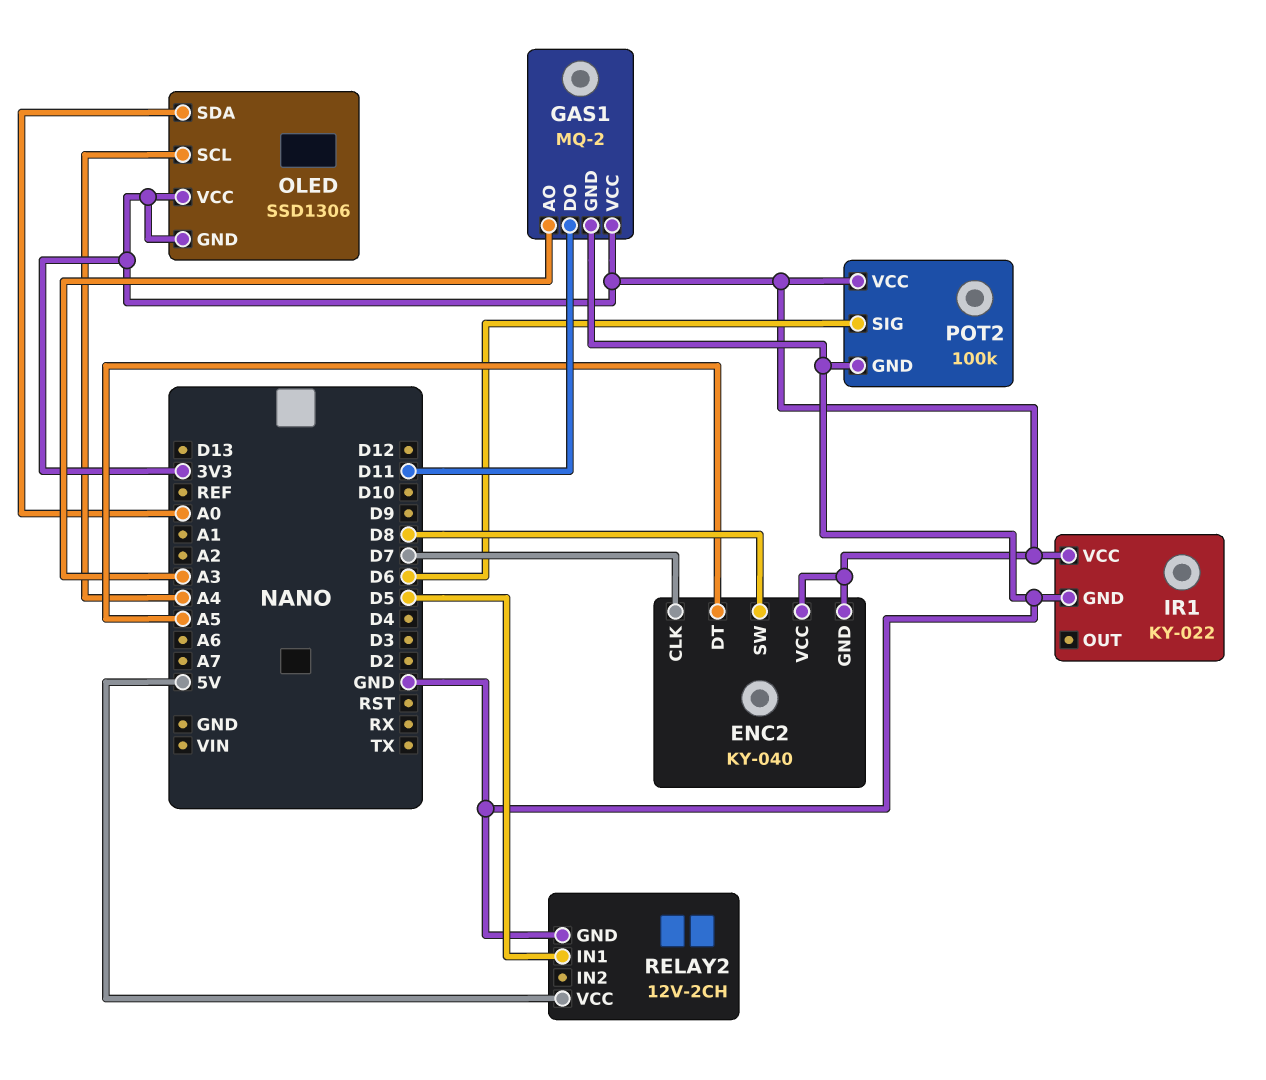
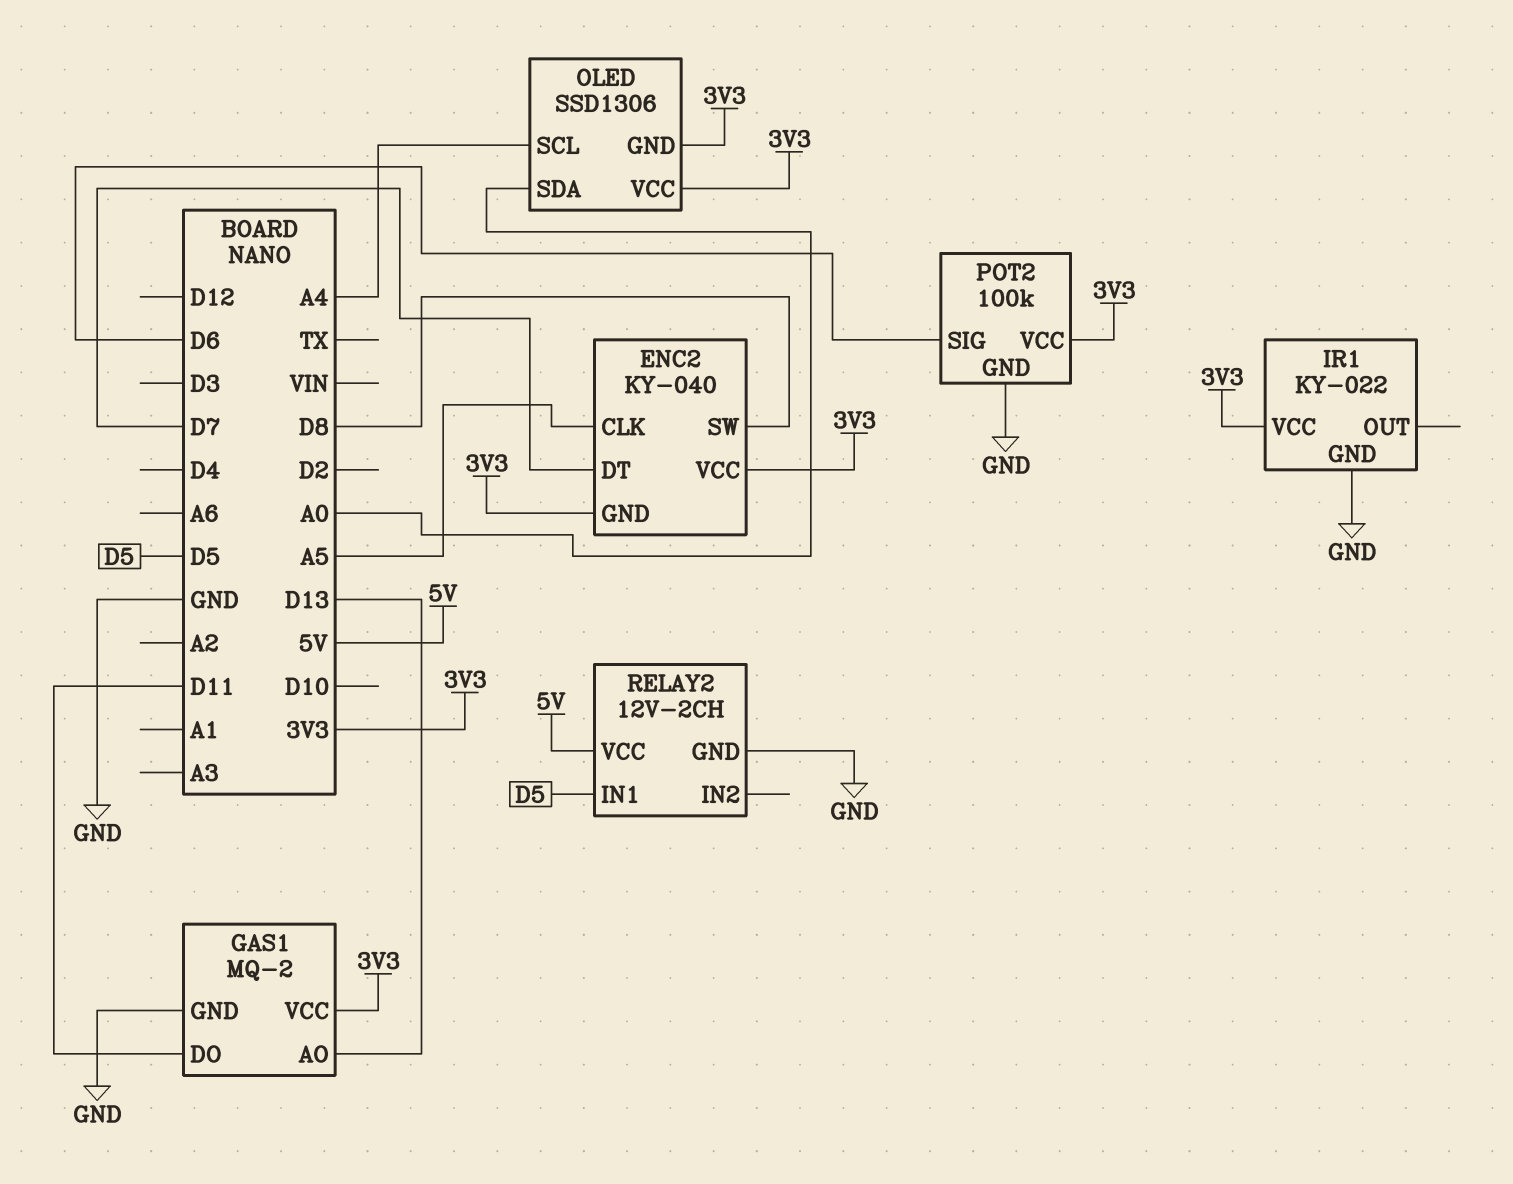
ENC2 pin CLK: D7 -> A5
ENC2 pin DT: A5 -> D7
GAS1 pin AO: A3 -> D13

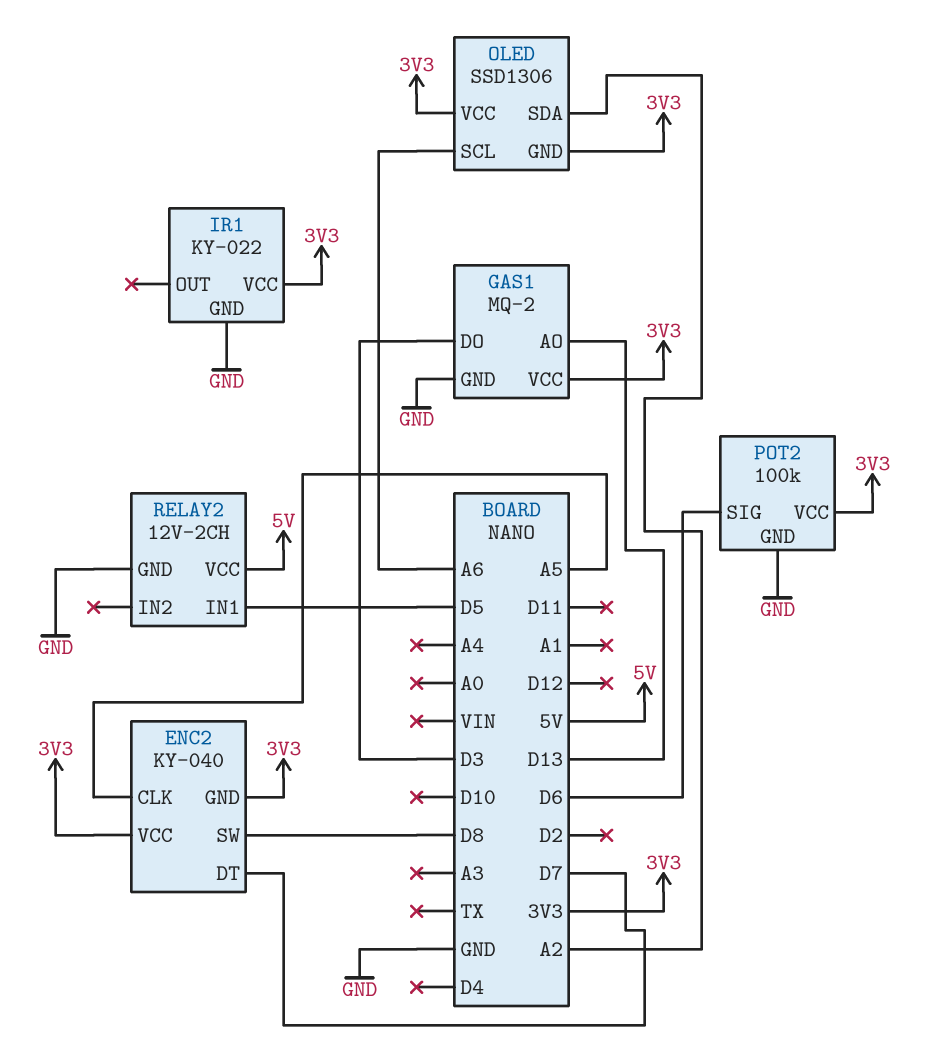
GAS1 pin DO: D11 -> D3
OLED pin SCL: A4 -> A6
OLED pin SDA: A0 -> A2

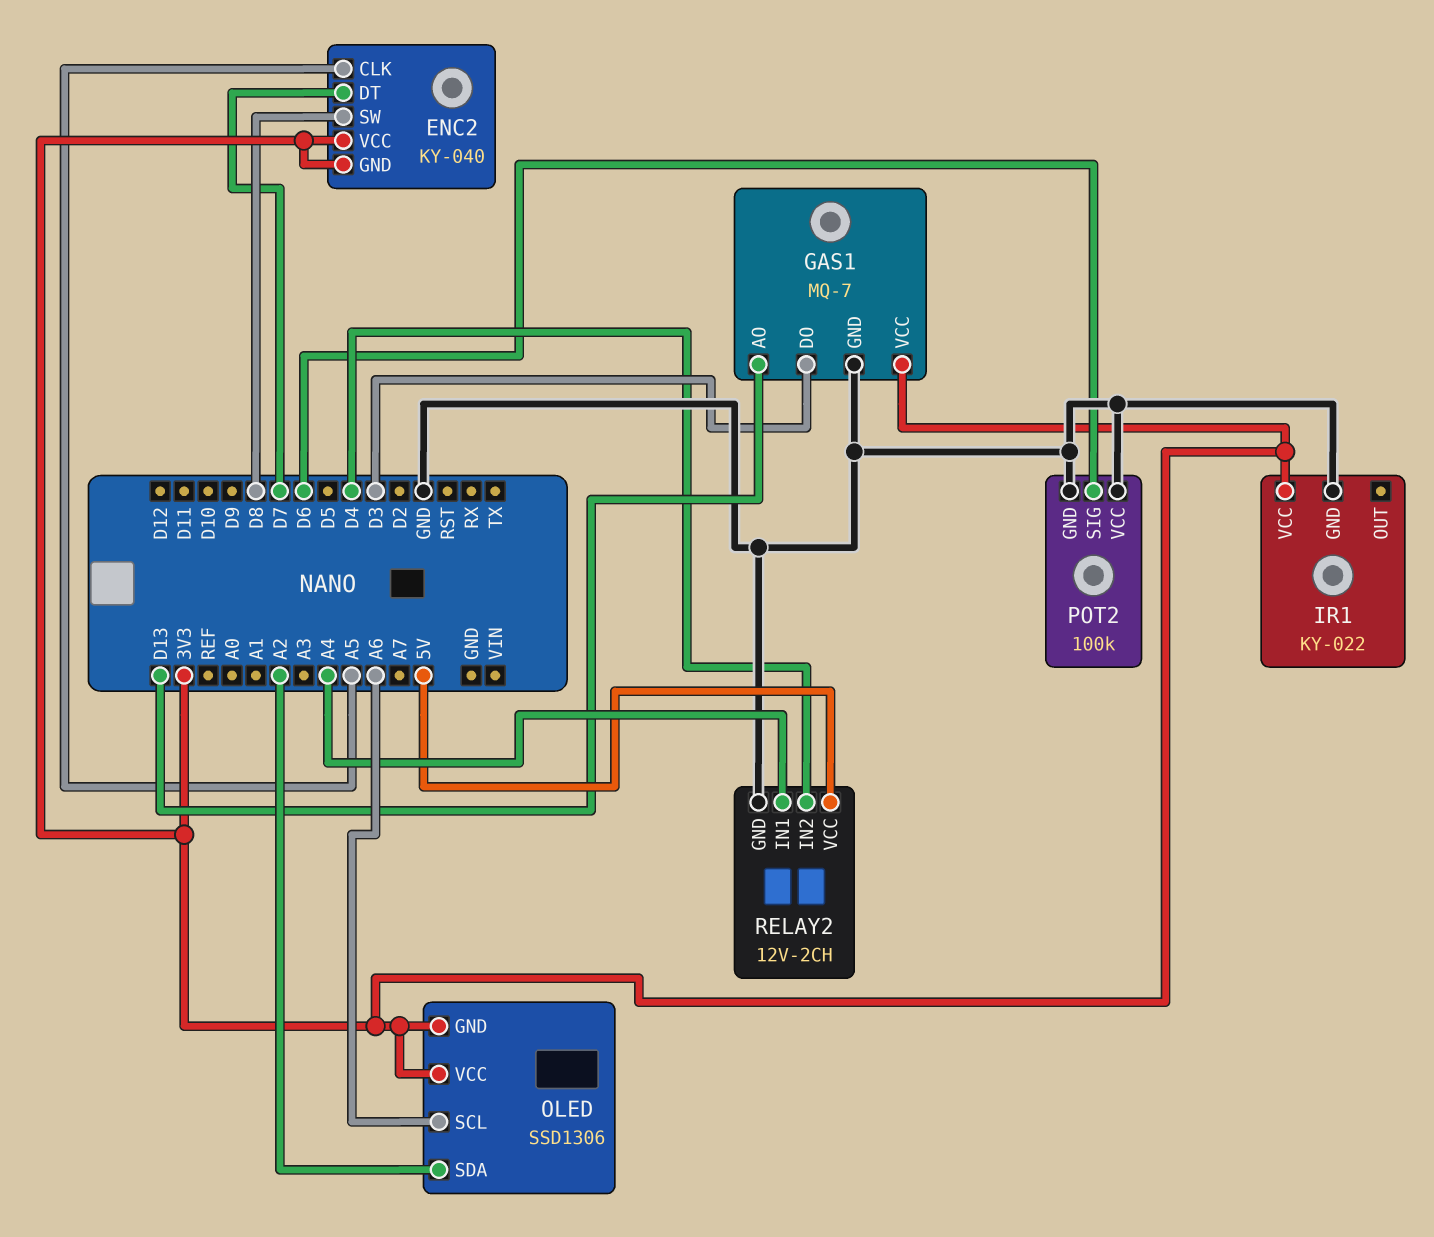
GAS1: MQ-2 -> MQ-7
POT2 pin VCC: 3V3 -> GND
RELAY2 pin IN1: D5 -> A4
RELAY2 pin IN2: none -> D4

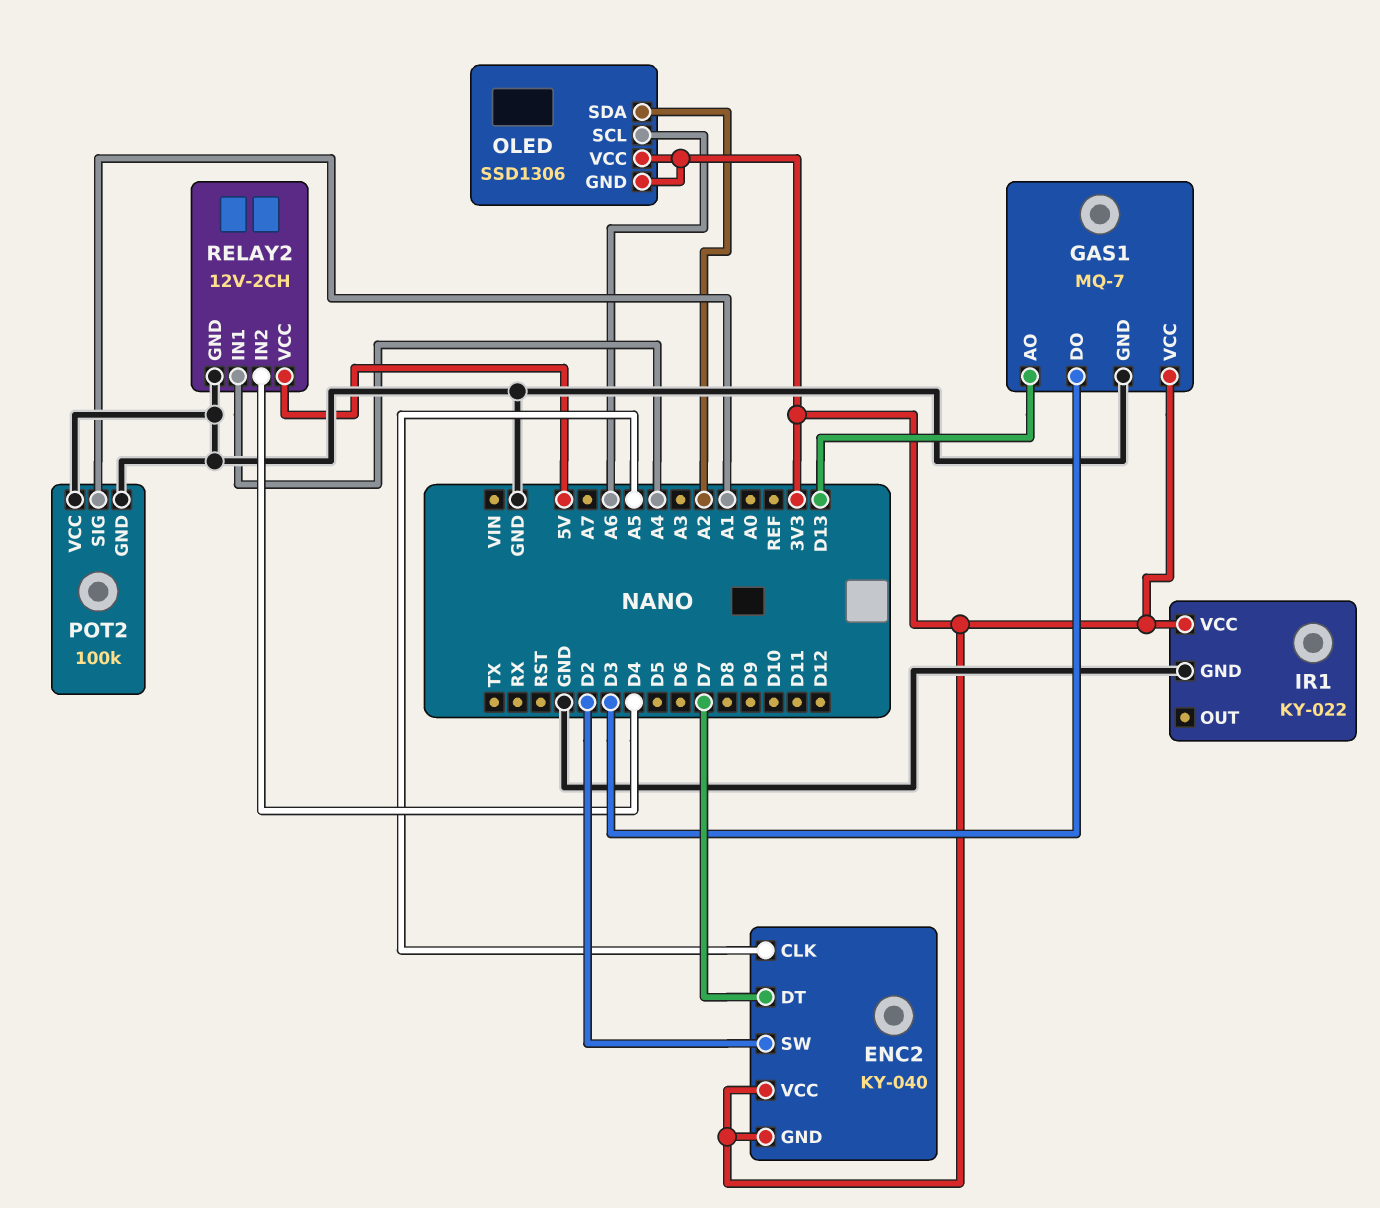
ENC2 pin SW: D8 -> D2
POT2 pin SIG: D6 -> A1

